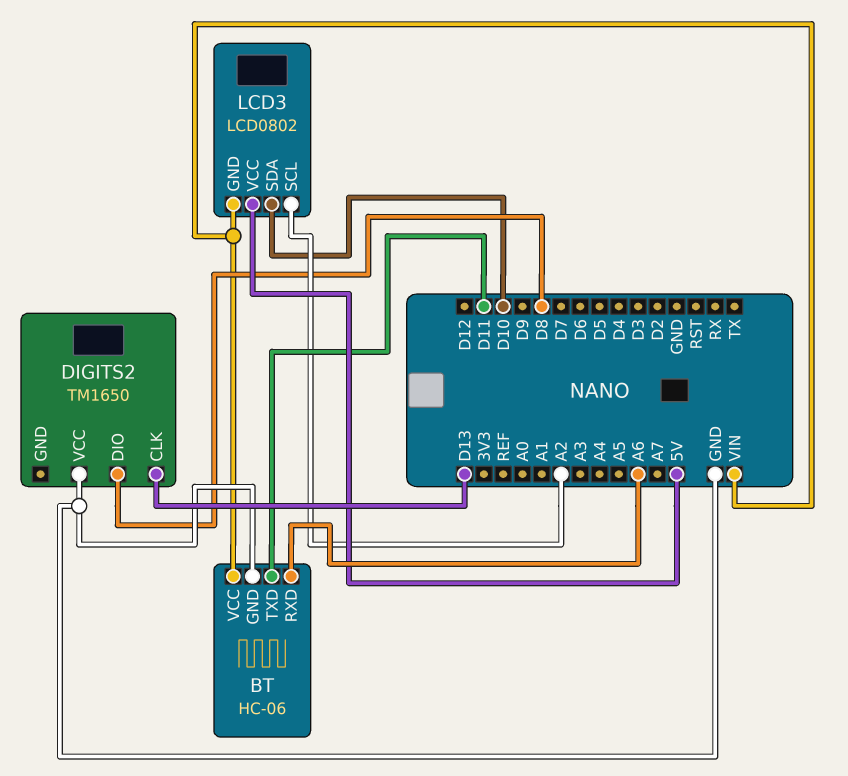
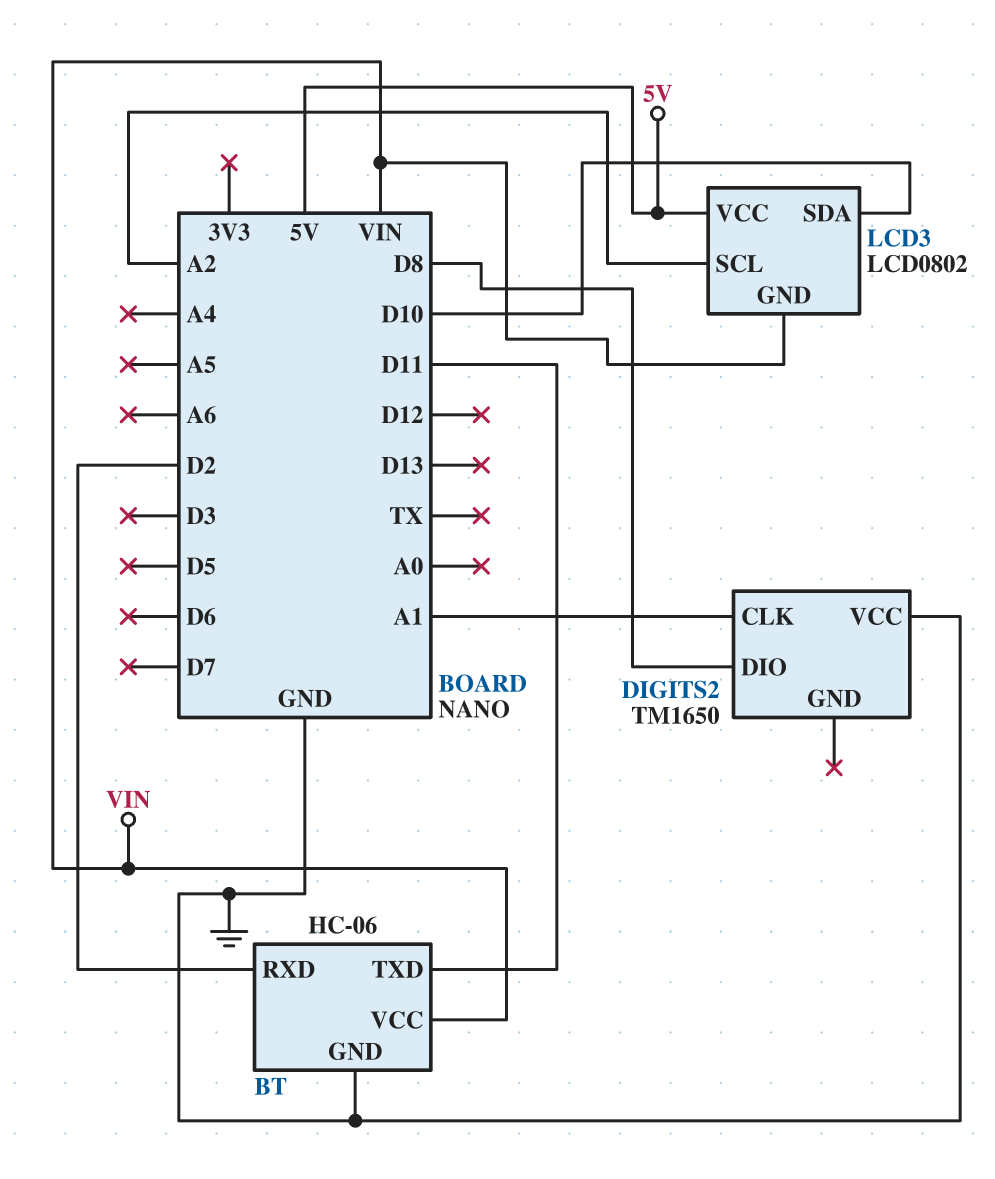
BT pin RXD: A6 -> D2
DIGITS2 pin CLK: D13 -> A1

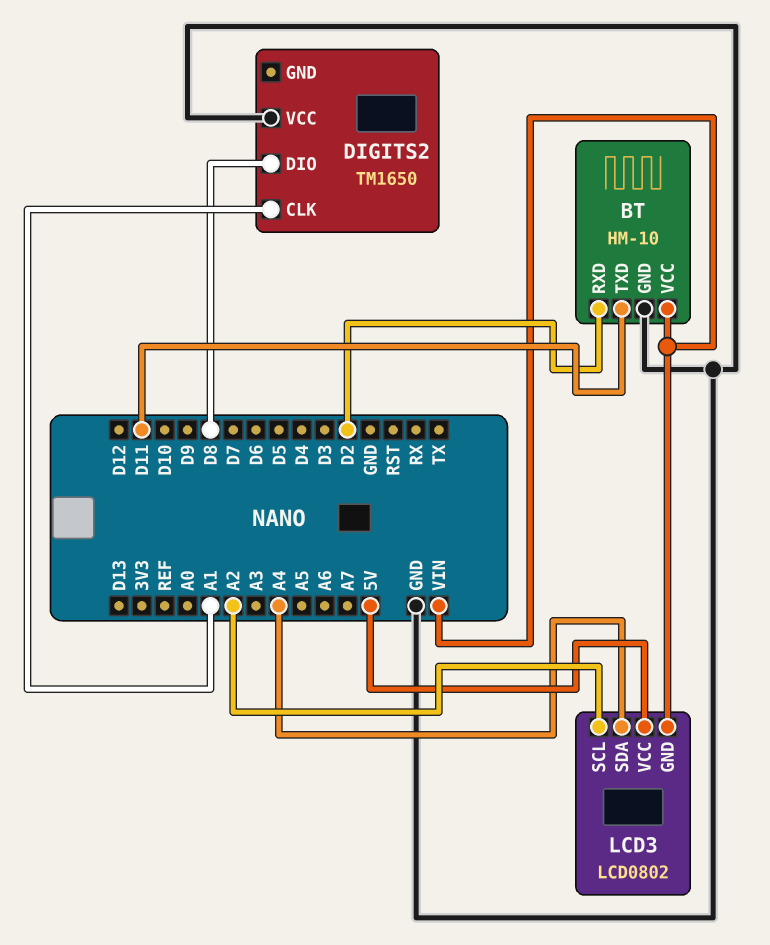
BT: HC-06 -> HM-10
LCD3 pin SDA: D10 -> A4

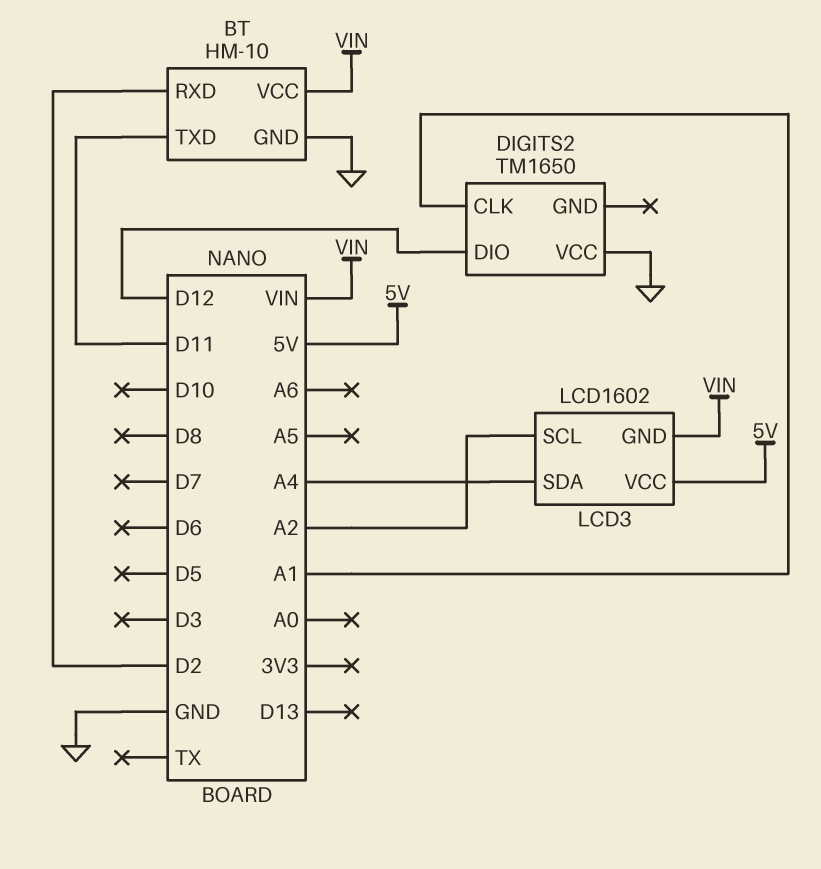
DIGITS2 pin DIO: D8 -> D12
LCD3: LCD0802 -> LCD1602

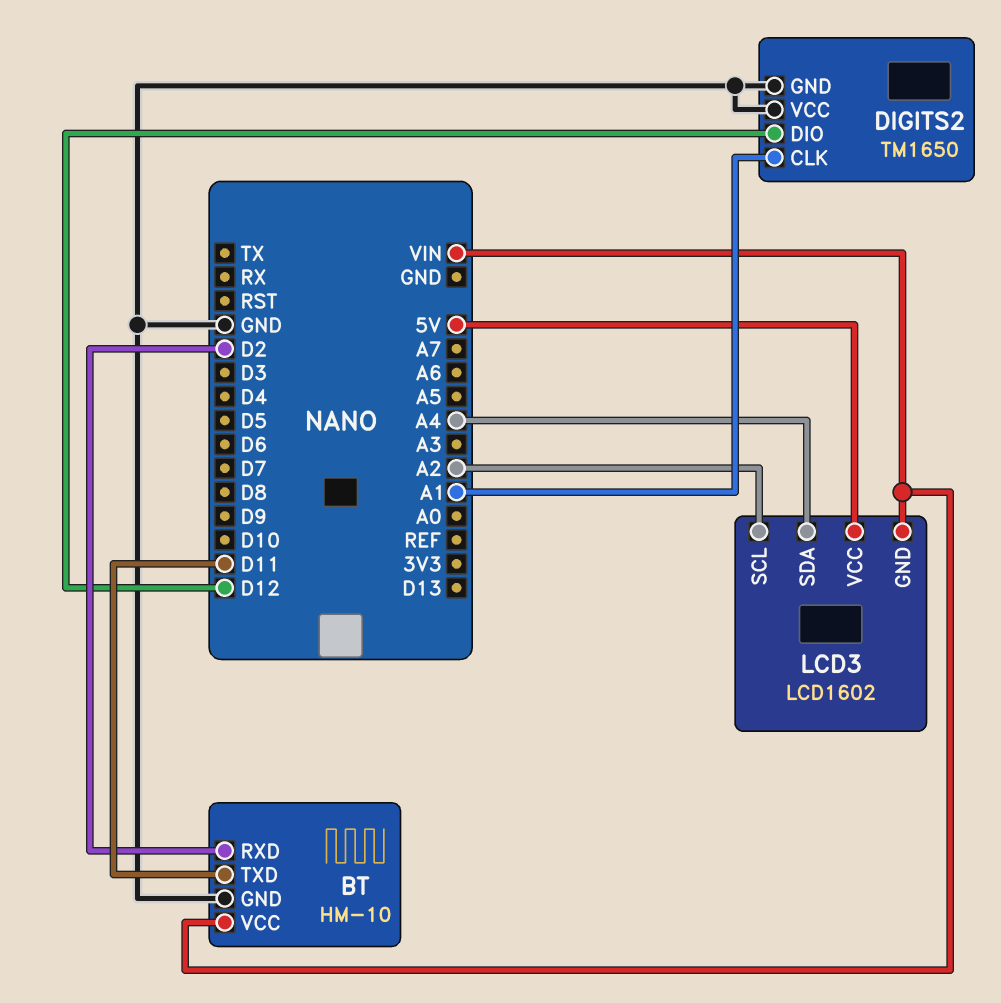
DIGITS2 pin GND: none -> GND

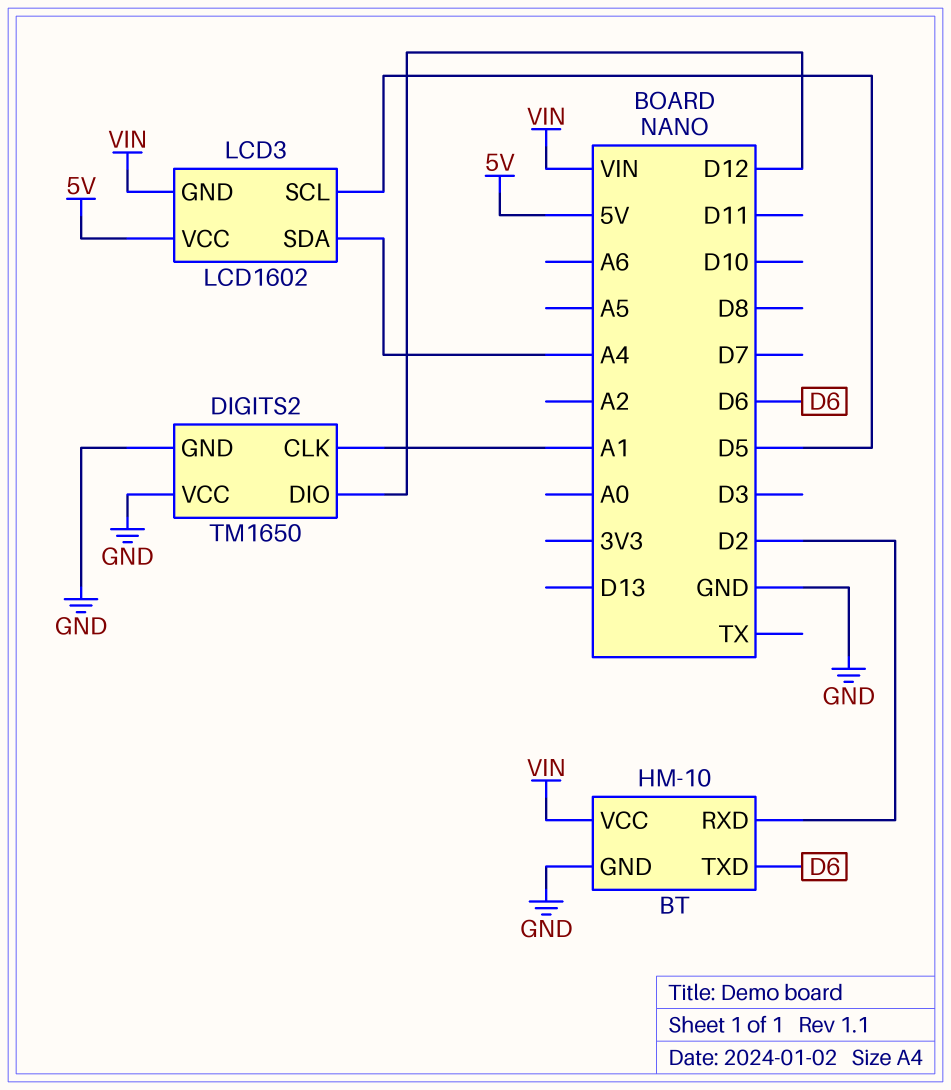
BT pin TXD: D11 -> D6
LCD3 pin SCL: A2 -> D5

